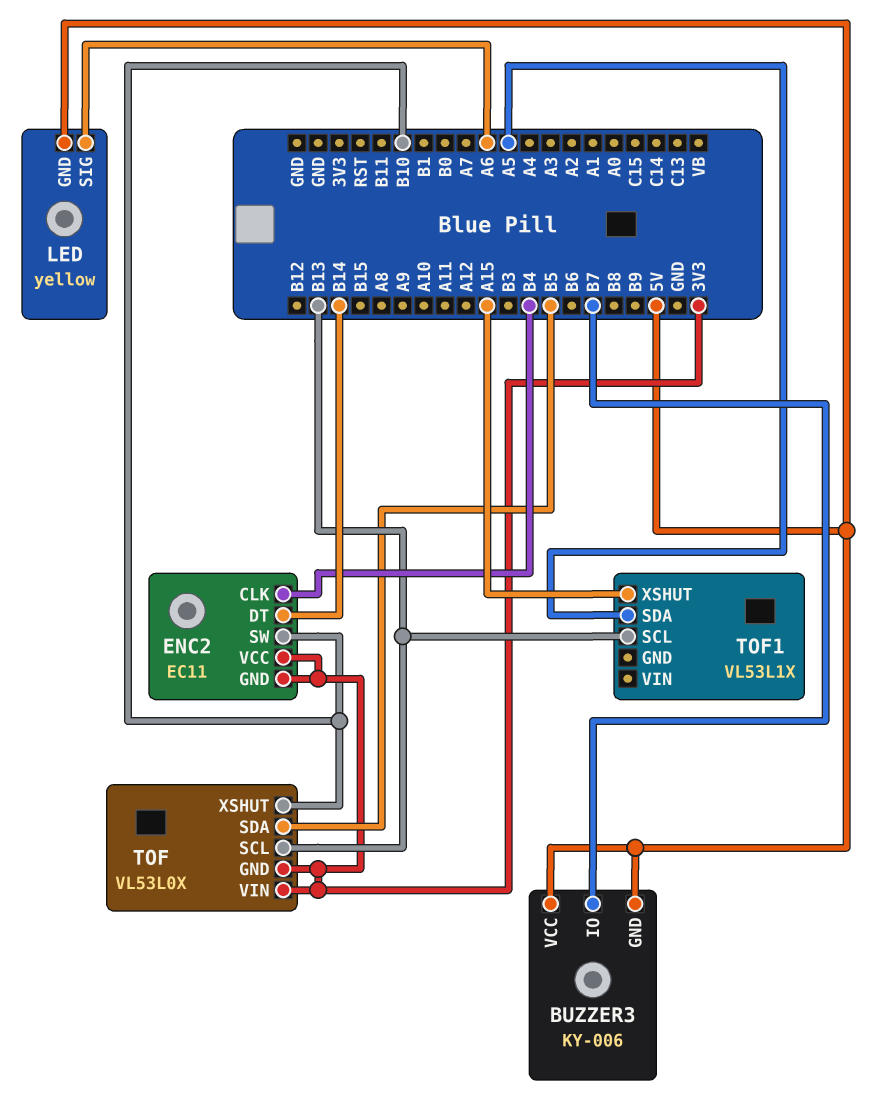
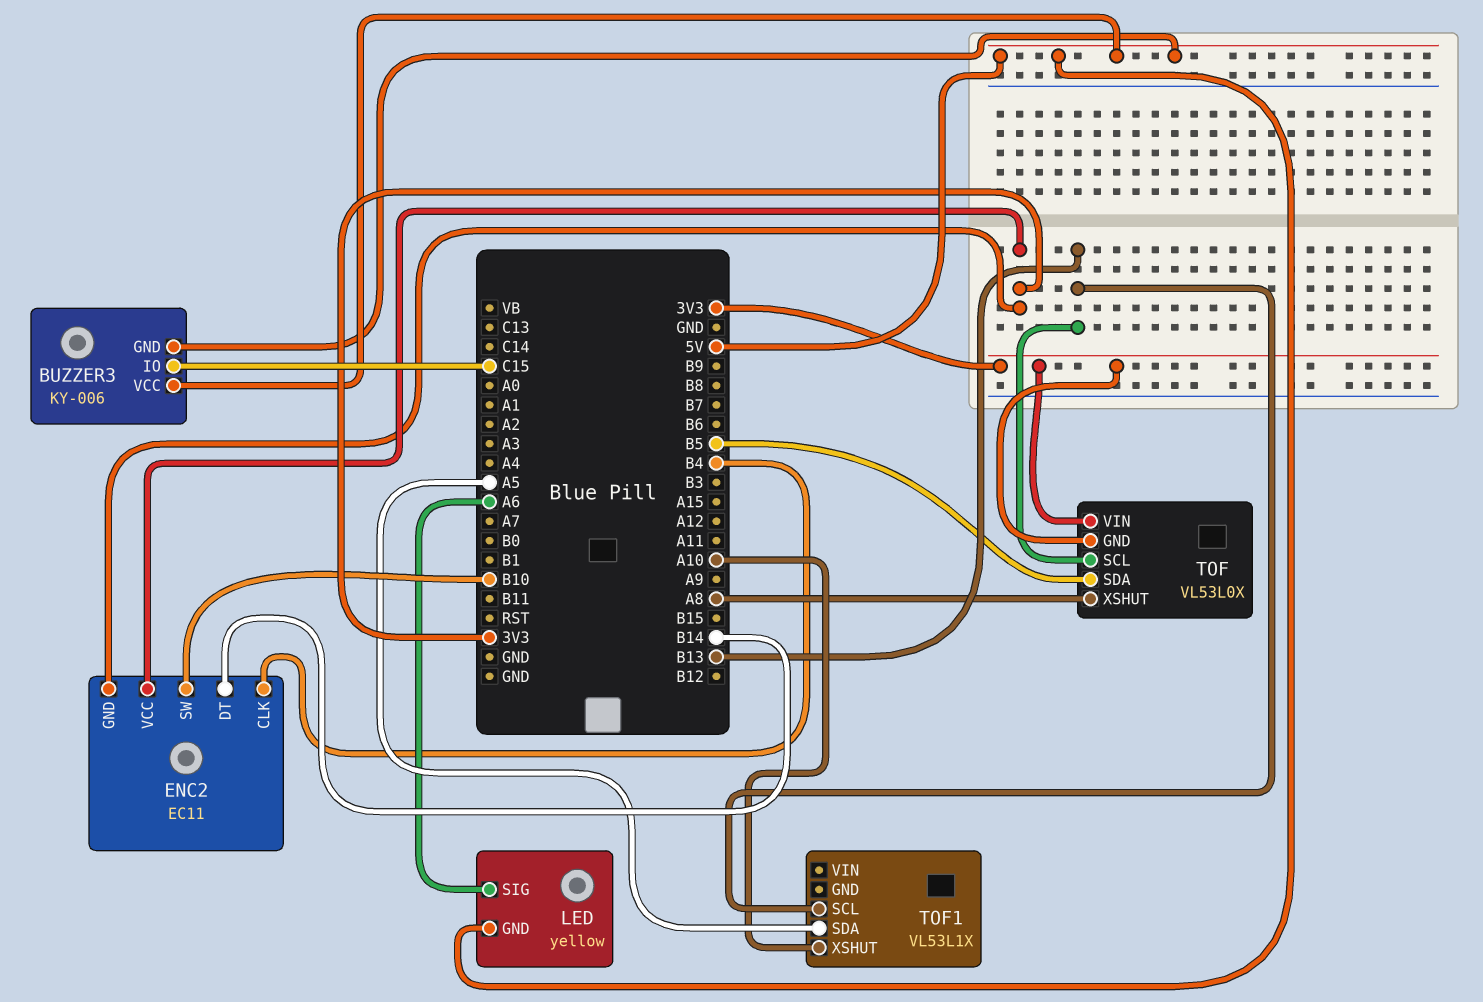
BUZZER3 pin IO: B7 -> C15
TOF pin XSHUT: B10 -> A8
TOF1 pin XSHUT: A15 -> A10

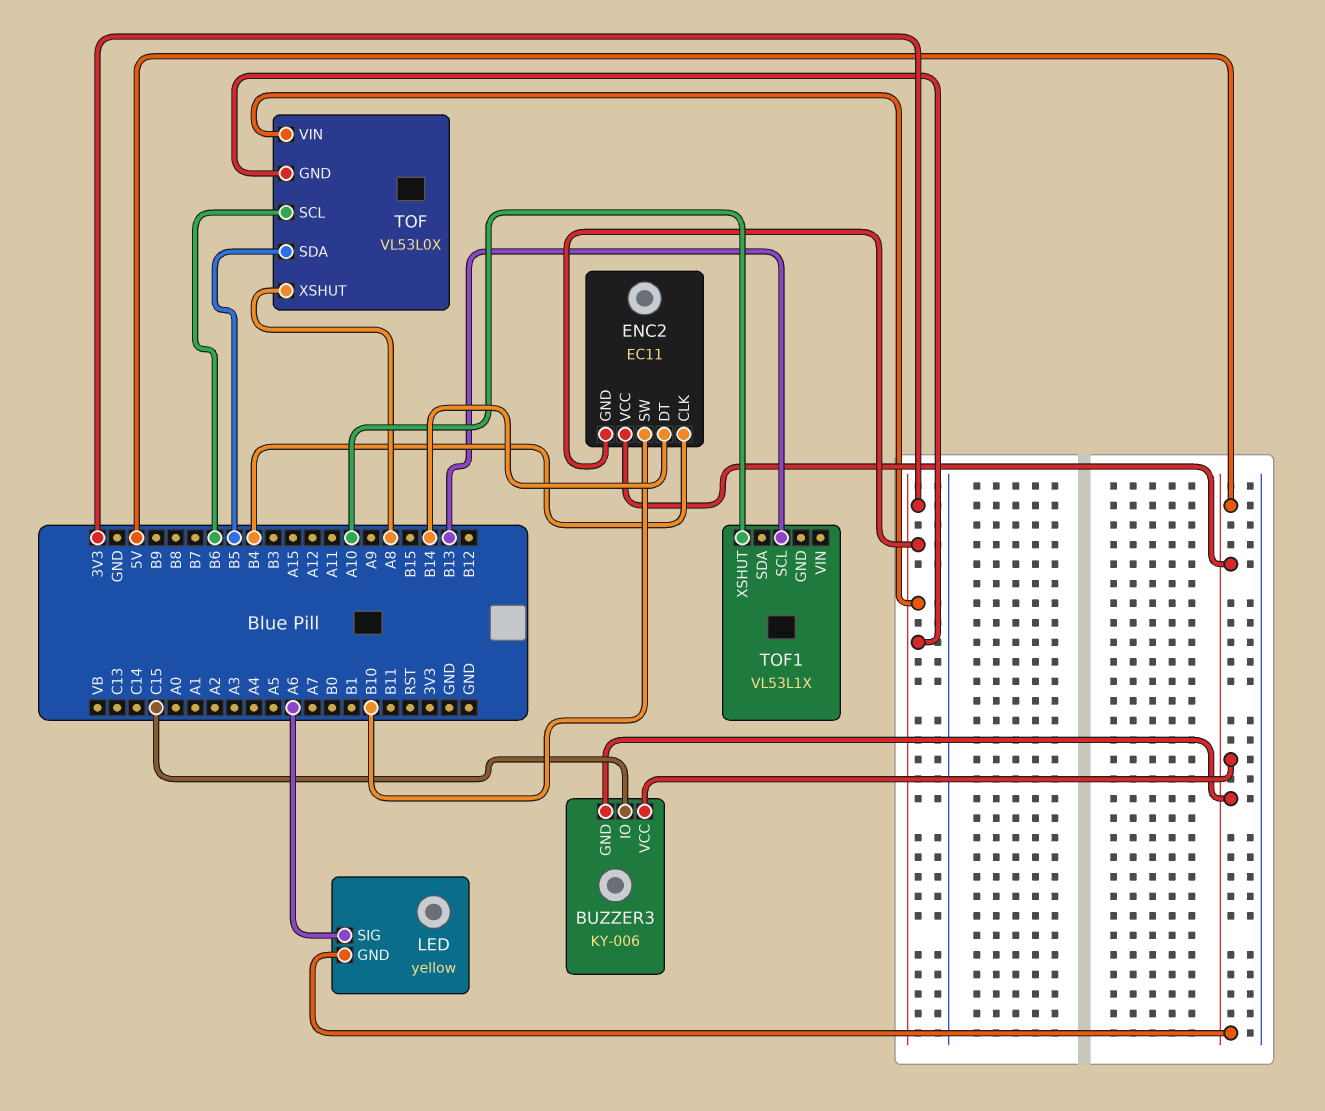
ENC2 pin VCC: 3V3 -> 5V
TOF pin SCL: B13 -> B6
TOF1 pin SDA: A5 -> none

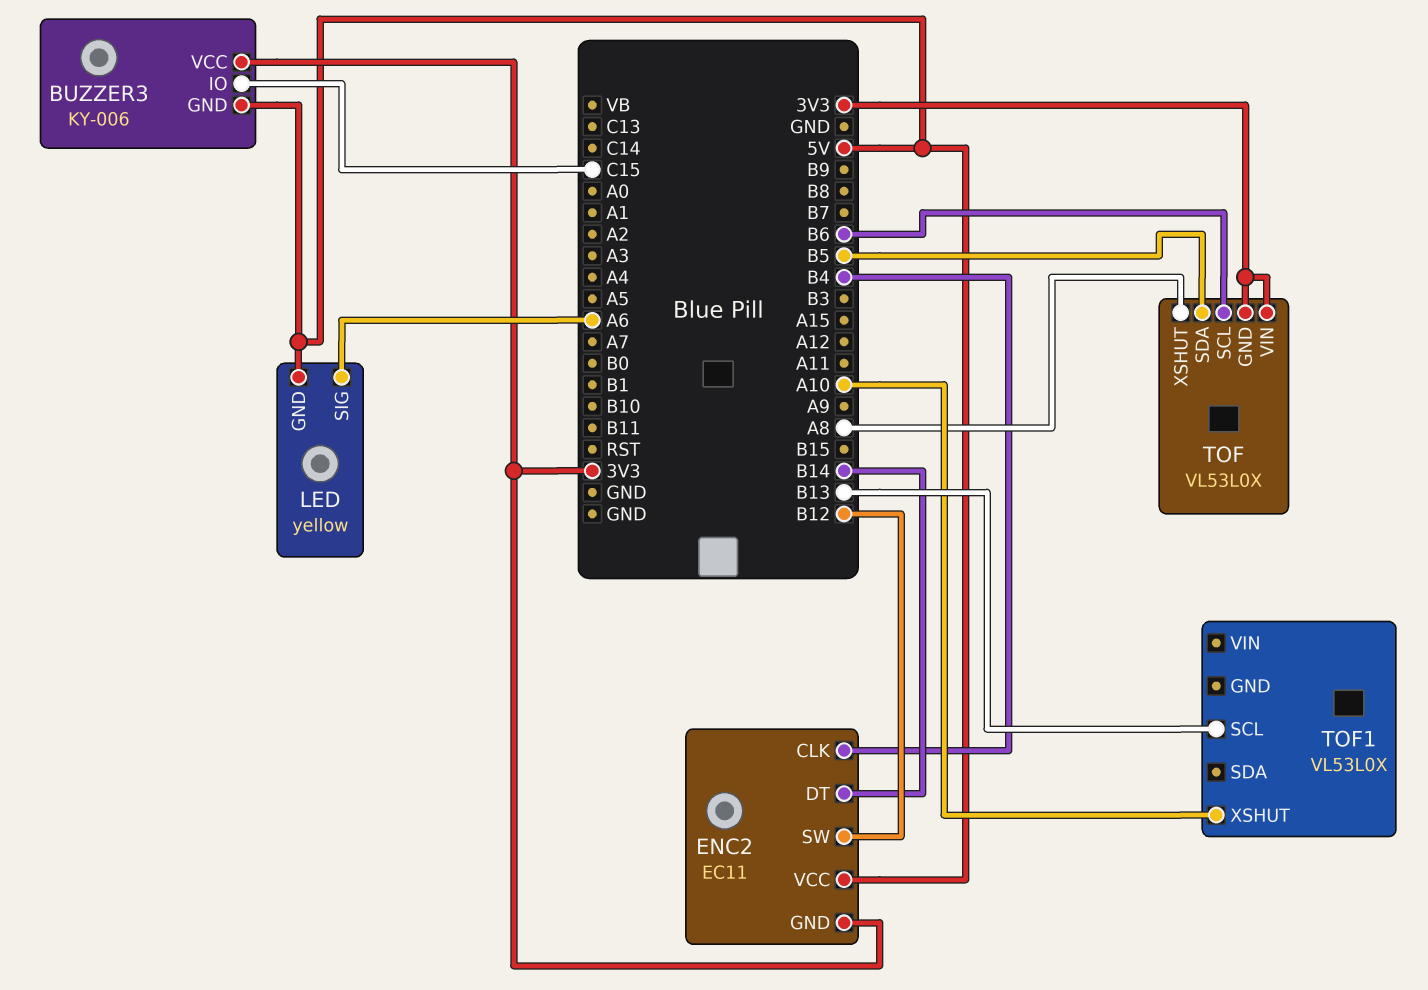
BUZZER3 pin VCC: 5V -> 3V3
ENC2 pin SW: B10 -> B12
TOF1: VL53L1X -> VL53L0X

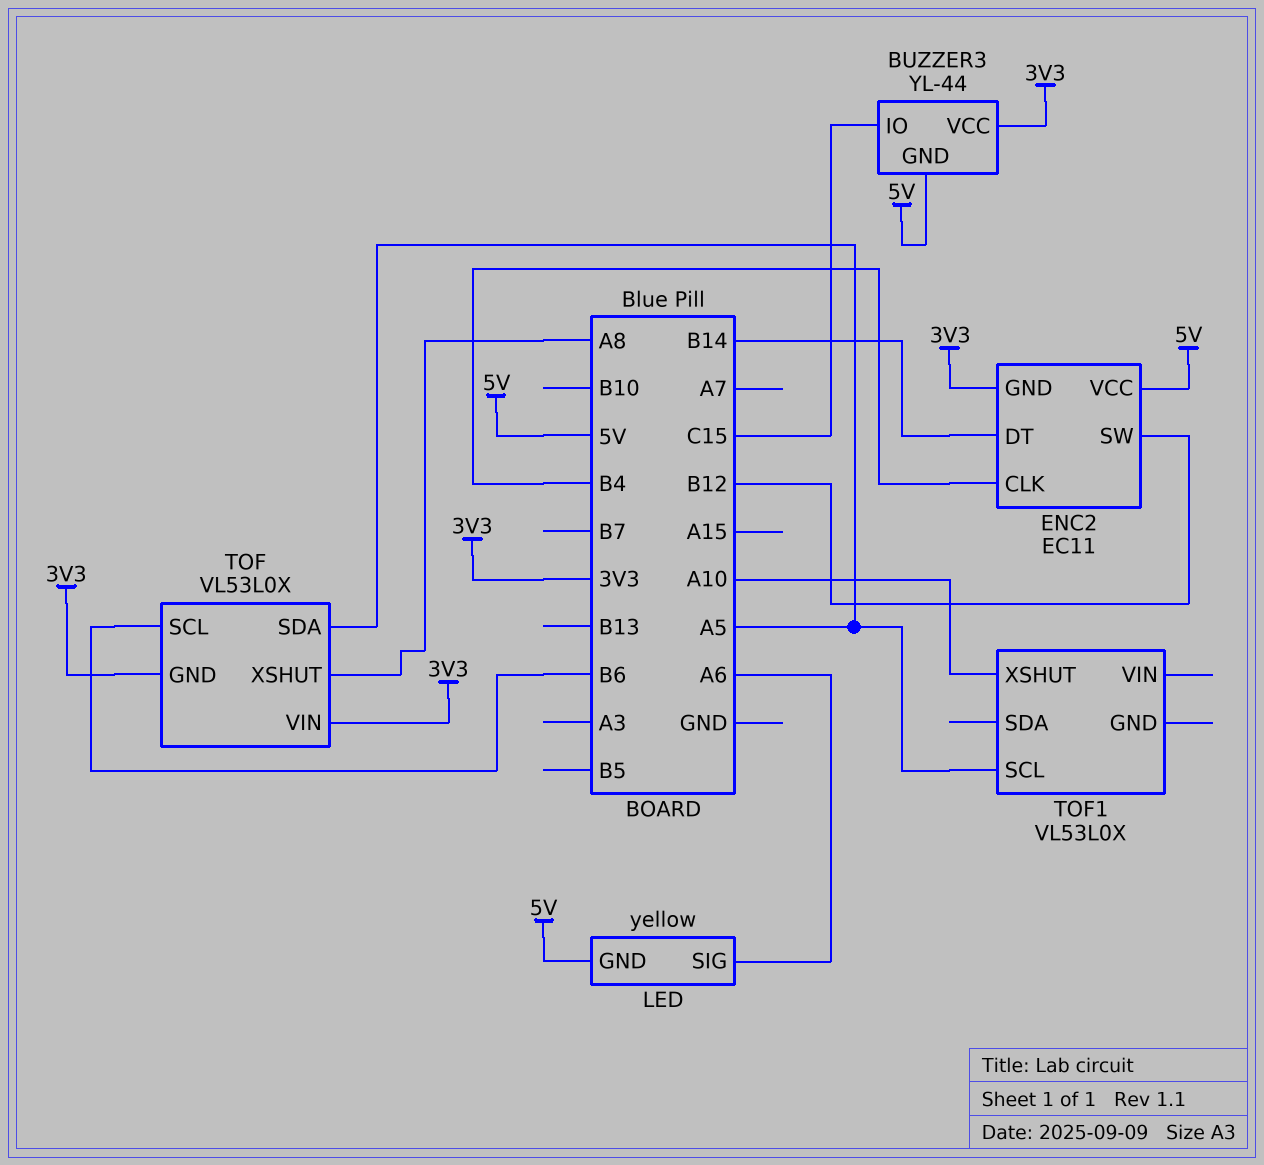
BUZZER3: KY-006 -> YL-44
TOF pin SDA: B5 -> A5
TOF1 pin SCL: B13 -> A5

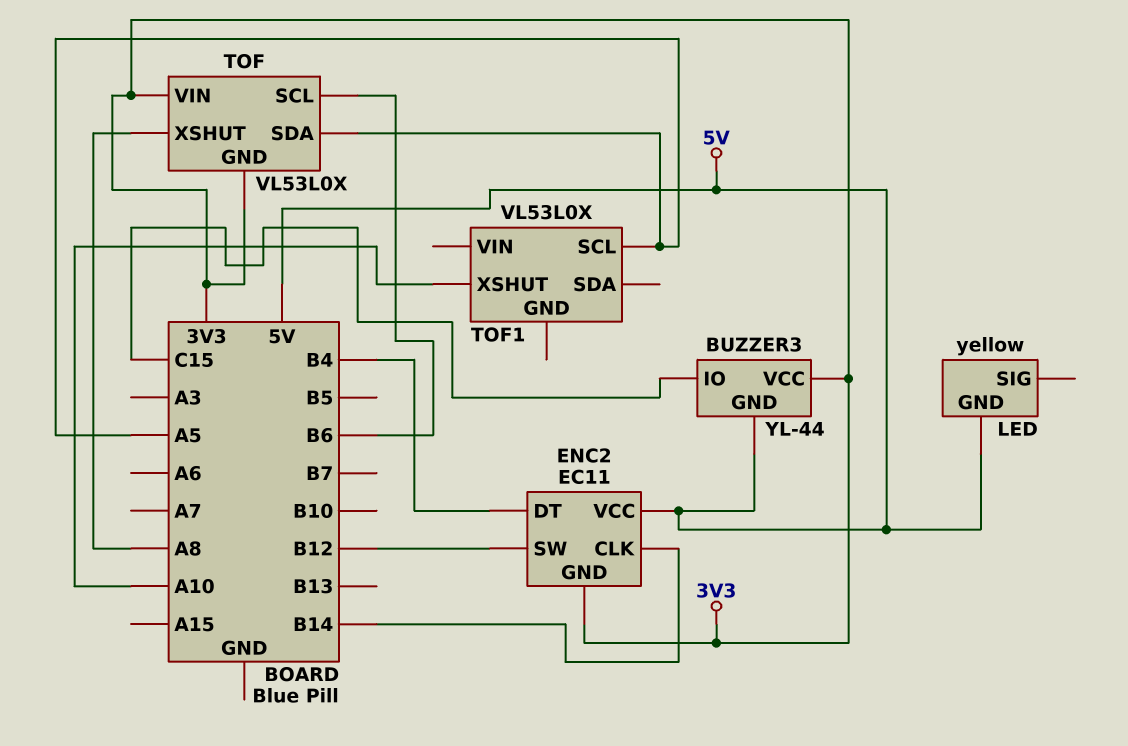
ENC2 pin CLK: B4 -> B14
ENC2 pin DT: B14 -> B4
LED pin SIG: A6 -> none

